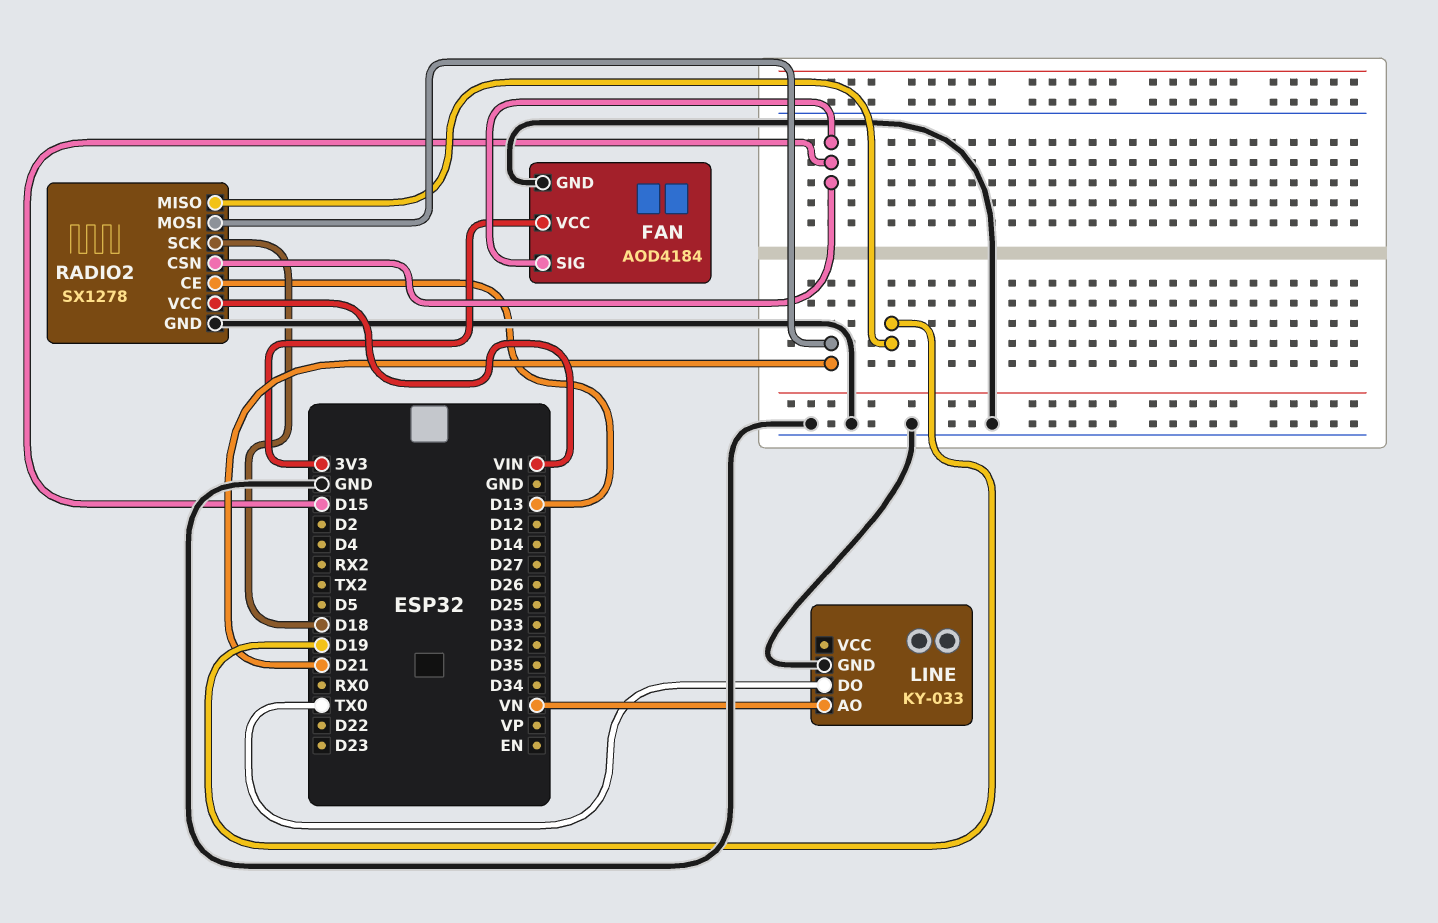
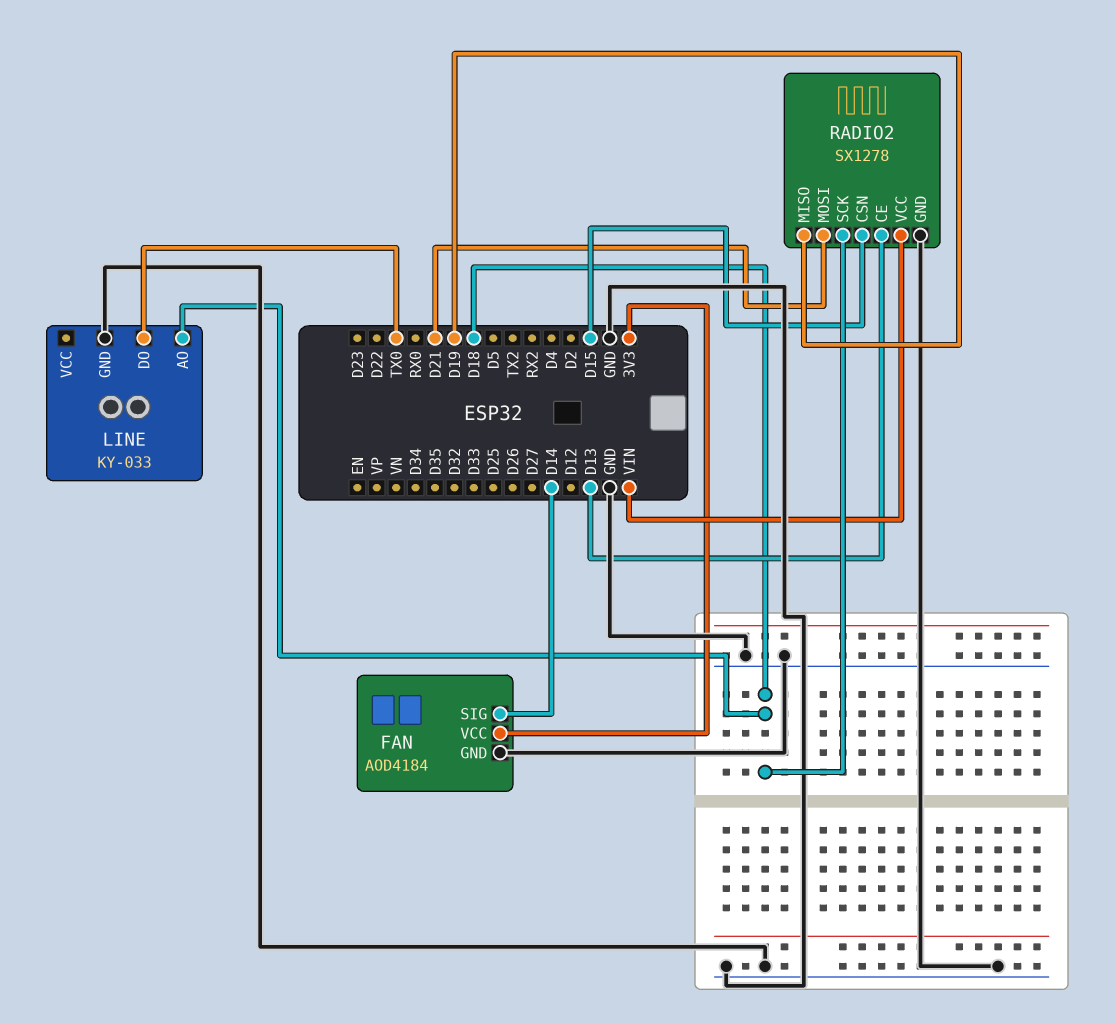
FAN pin SIG: D15 -> D14
LINE pin AO: VN -> D18

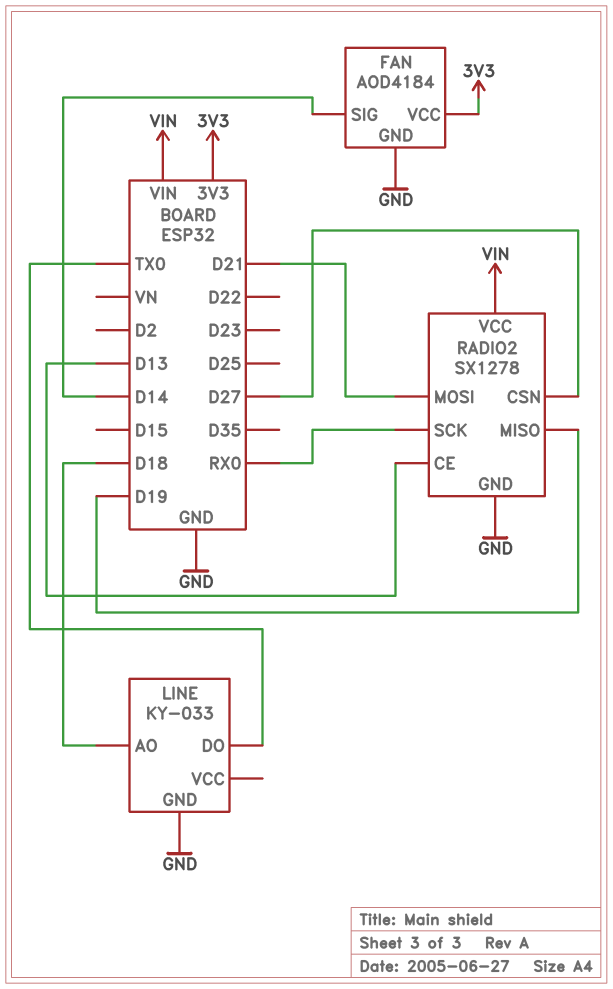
RADIO2 pin CSN: D15 -> D27
RADIO2 pin SCK: D18 -> RX0

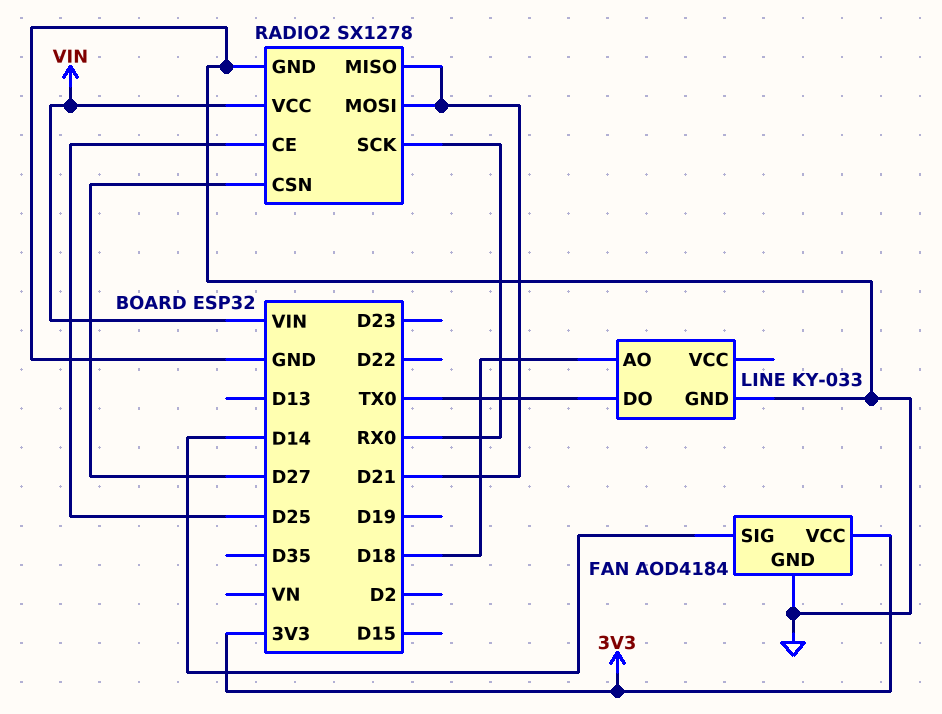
RADIO2 pin CE: D13 -> D25
RADIO2 pin MISO: D19 -> D21

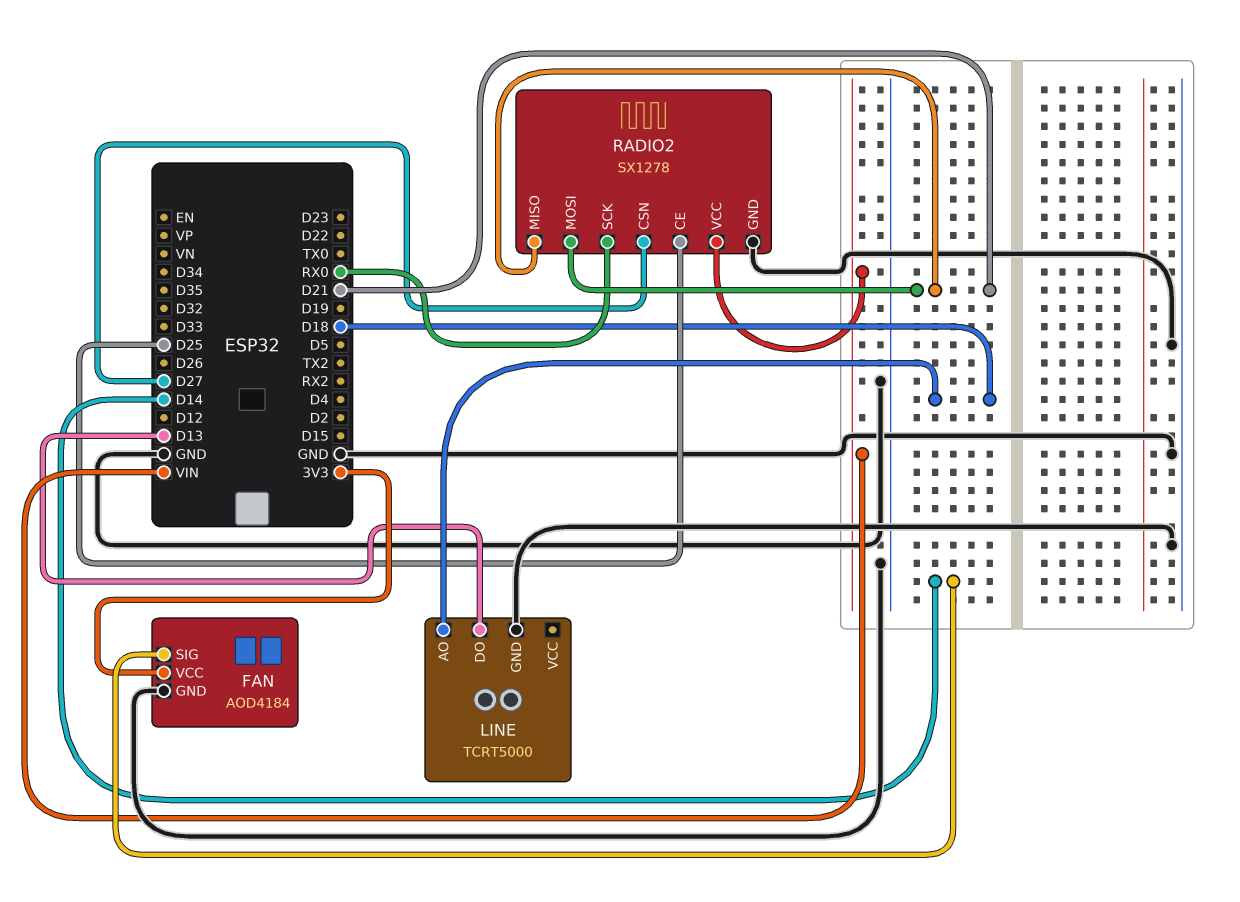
LINE: KY-033 -> TCRT5000
LINE pin DO: TX0 -> D13

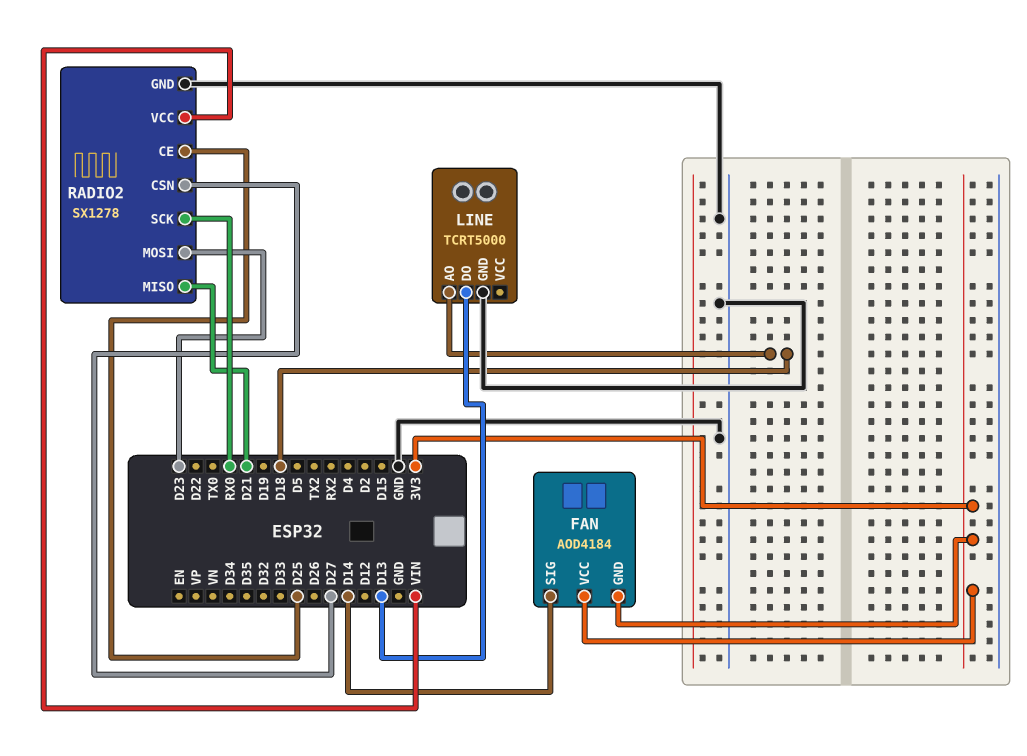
FAN pin GND: GND -> 3V3
RADIO2 pin MOSI: D21 -> D23

